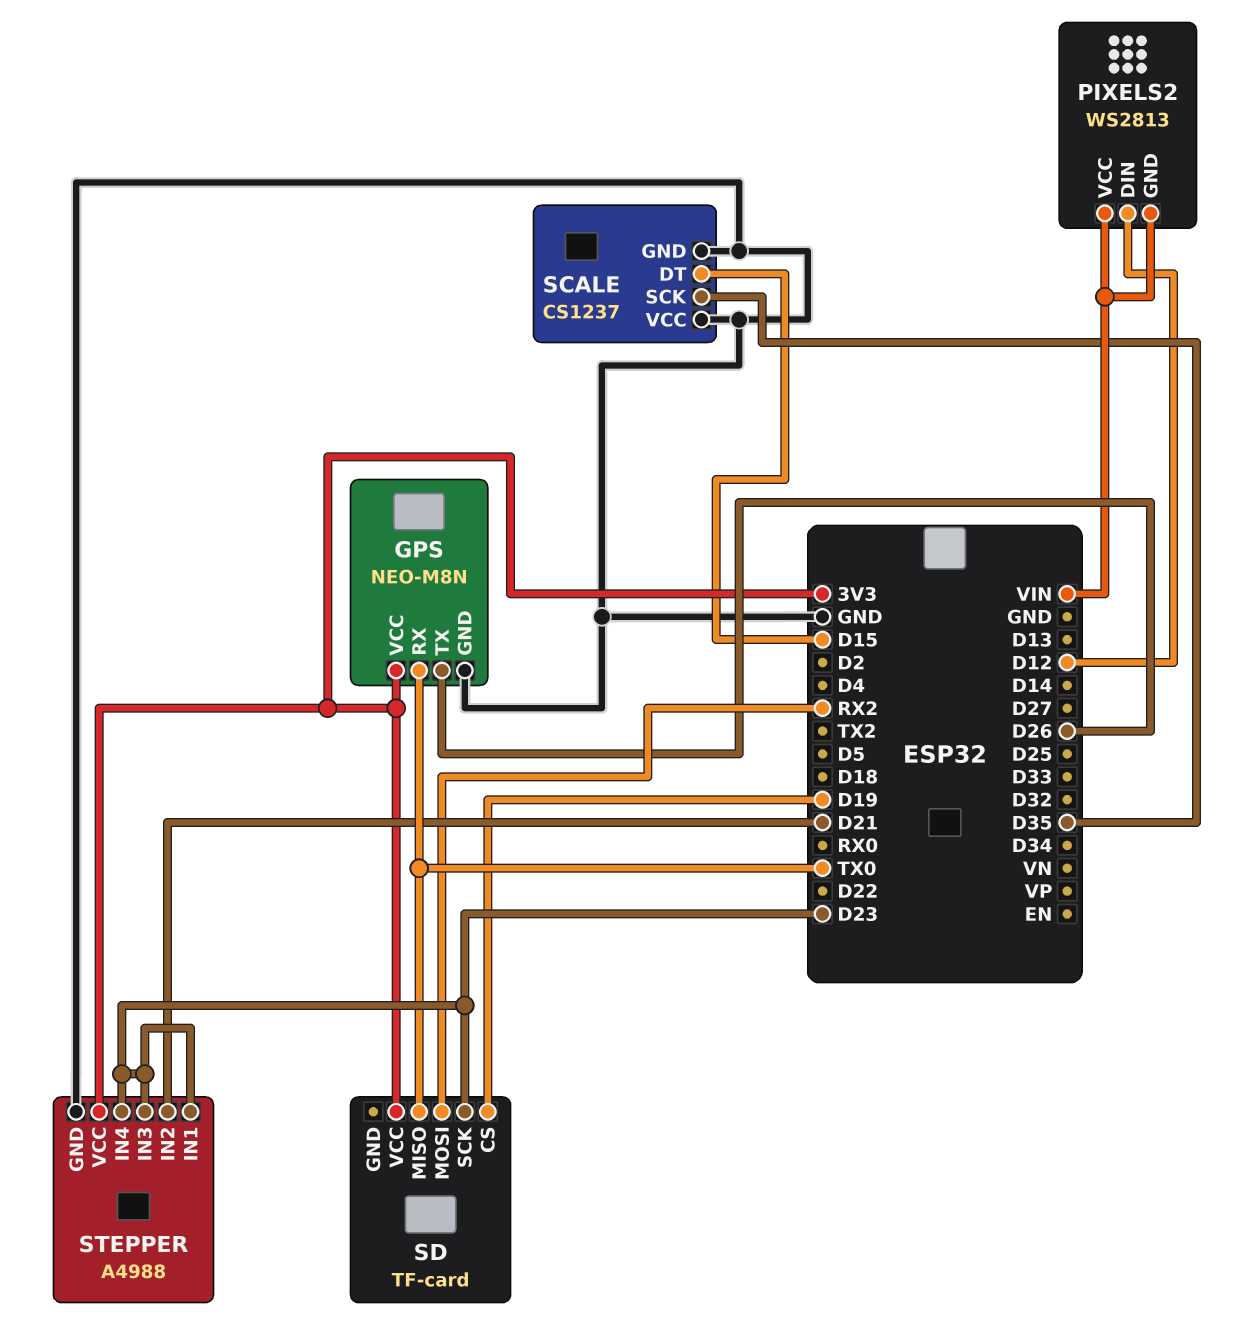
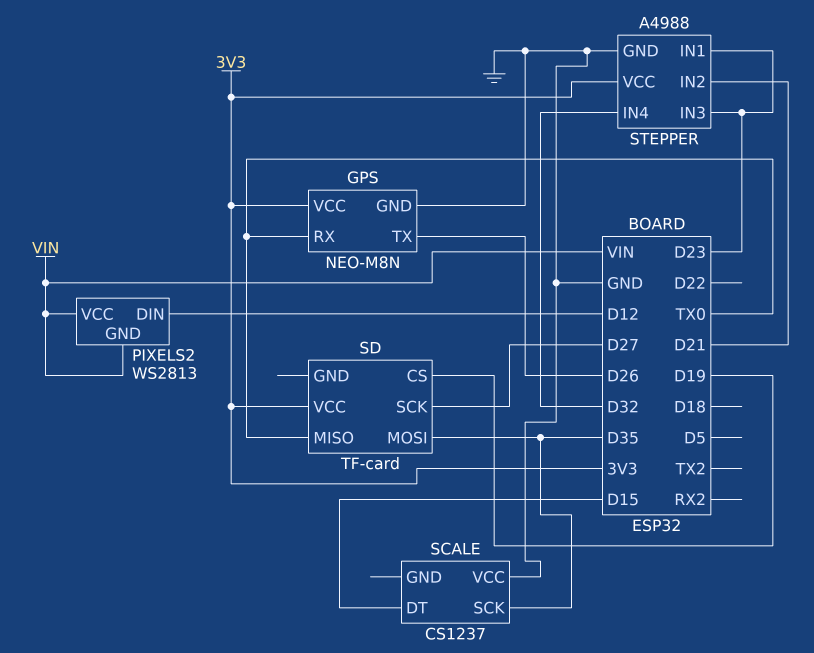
SCALE pin GND: GND -> none
SD pin MOSI: RX2 -> D35
SD pin SCK: D23 -> D27
STEPPER pin IN4: D23 -> D32

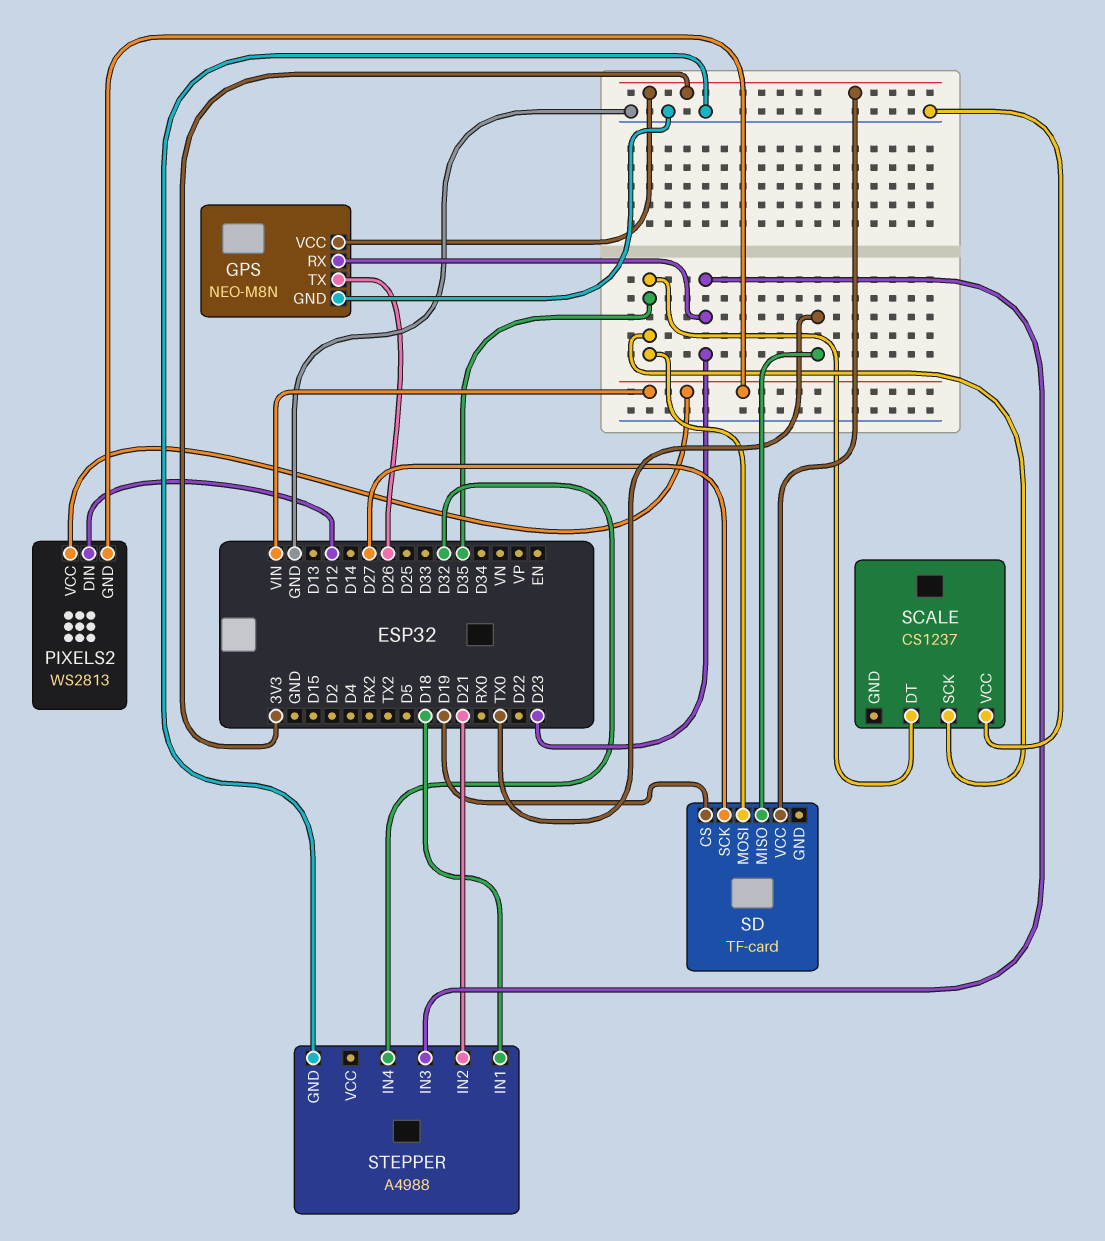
GPS pin RX: TX0 -> D23
SCALE pin DT: D15 -> D35
STEPPER pin IN1: D23 -> D18
STEPPER pin VCC: 3V3 -> none

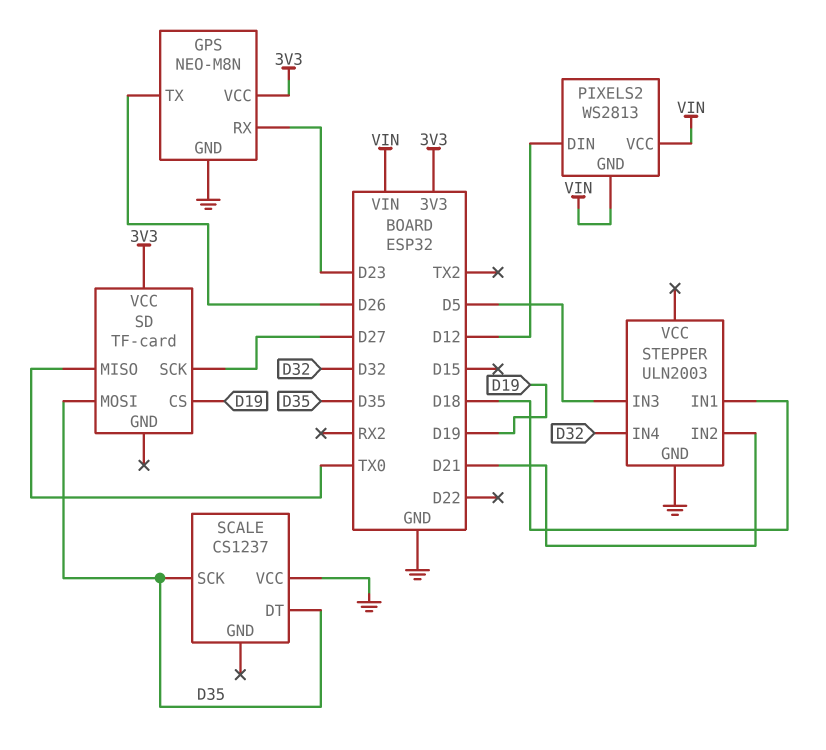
STEPPER: A4988 -> ULN2003
STEPPER pin IN3: D23 -> D5

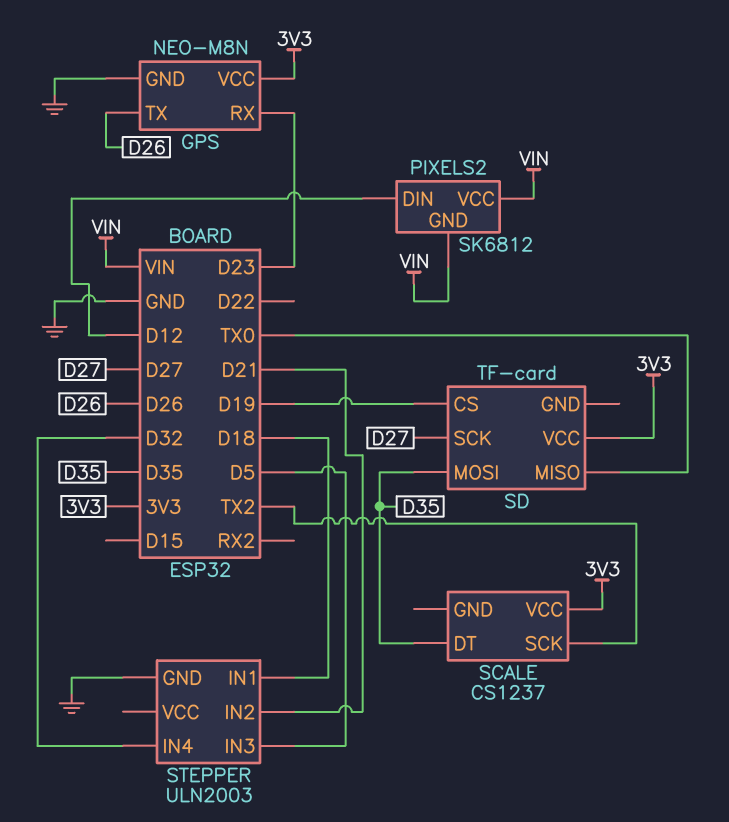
PIXELS2: WS2813 -> SK6812
SCALE pin SCK: D35 -> TX2
SCALE pin VCC: GND -> 3V3

